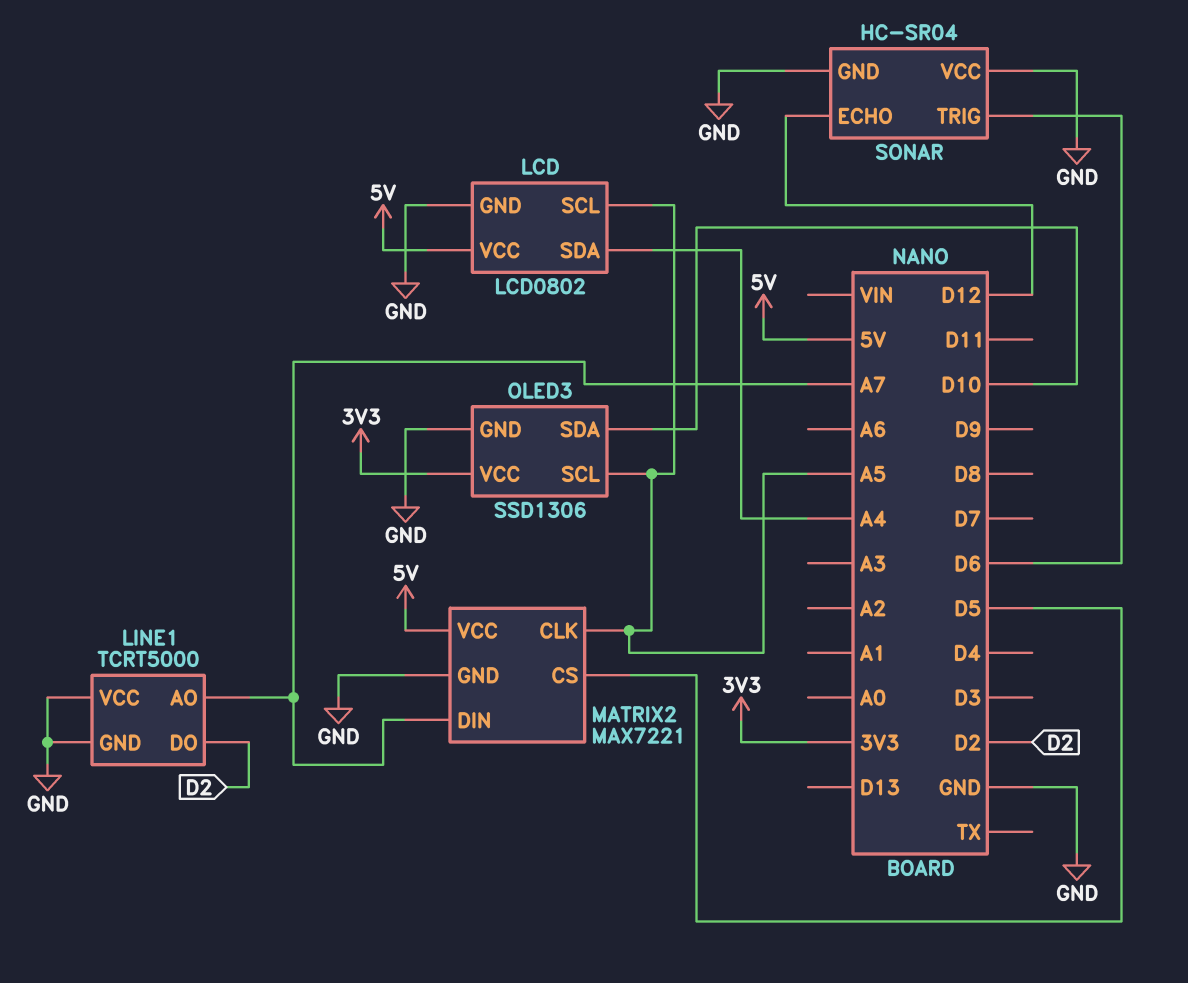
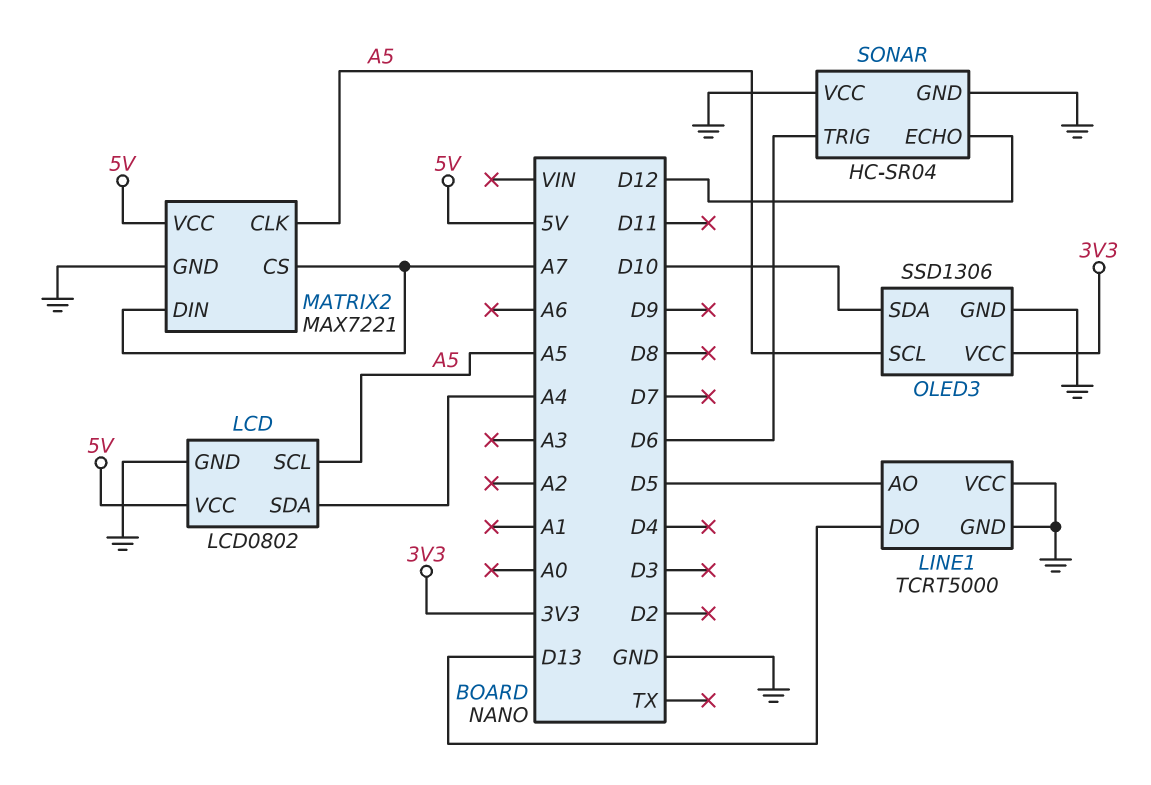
LINE1 pin AO: A7 -> D5
LINE1 pin DO: D2 -> D13
MATRIX2 pin CS: D5 -> A7

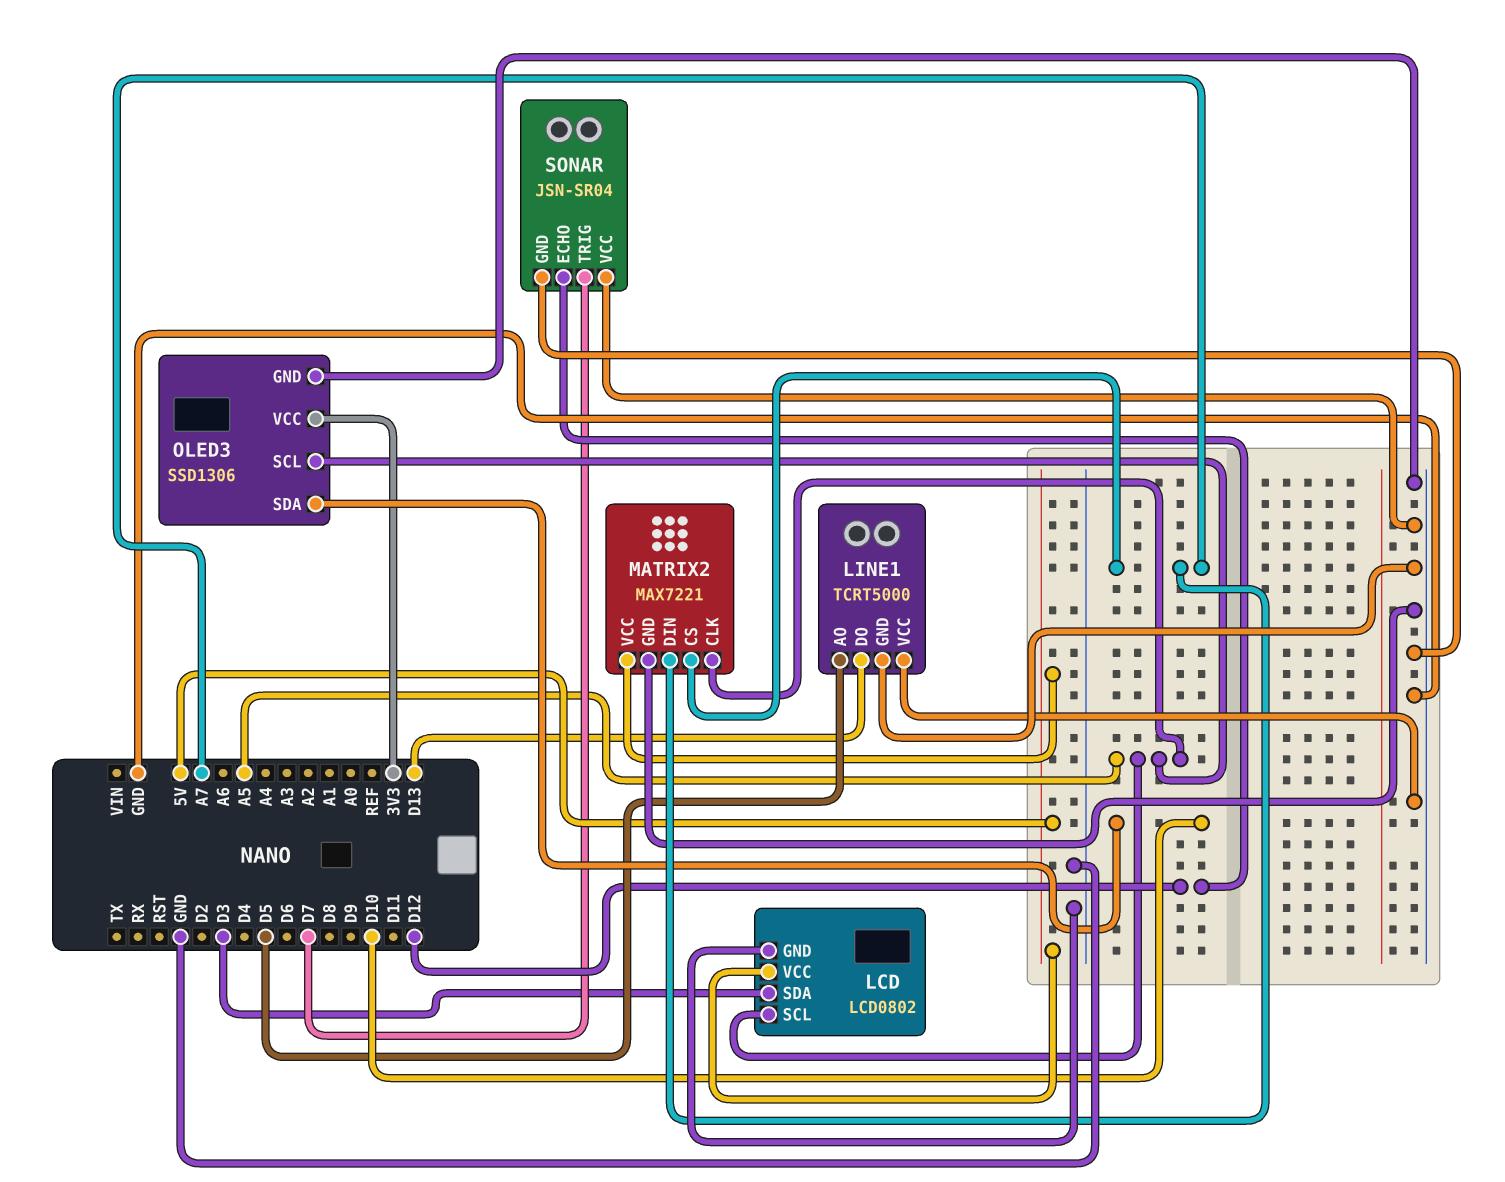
LCD pin SDA: A4 -> D3
SONAR: HC-SR04 -> JSN-SR04
SONAR pin TRIG: D6 -> D7

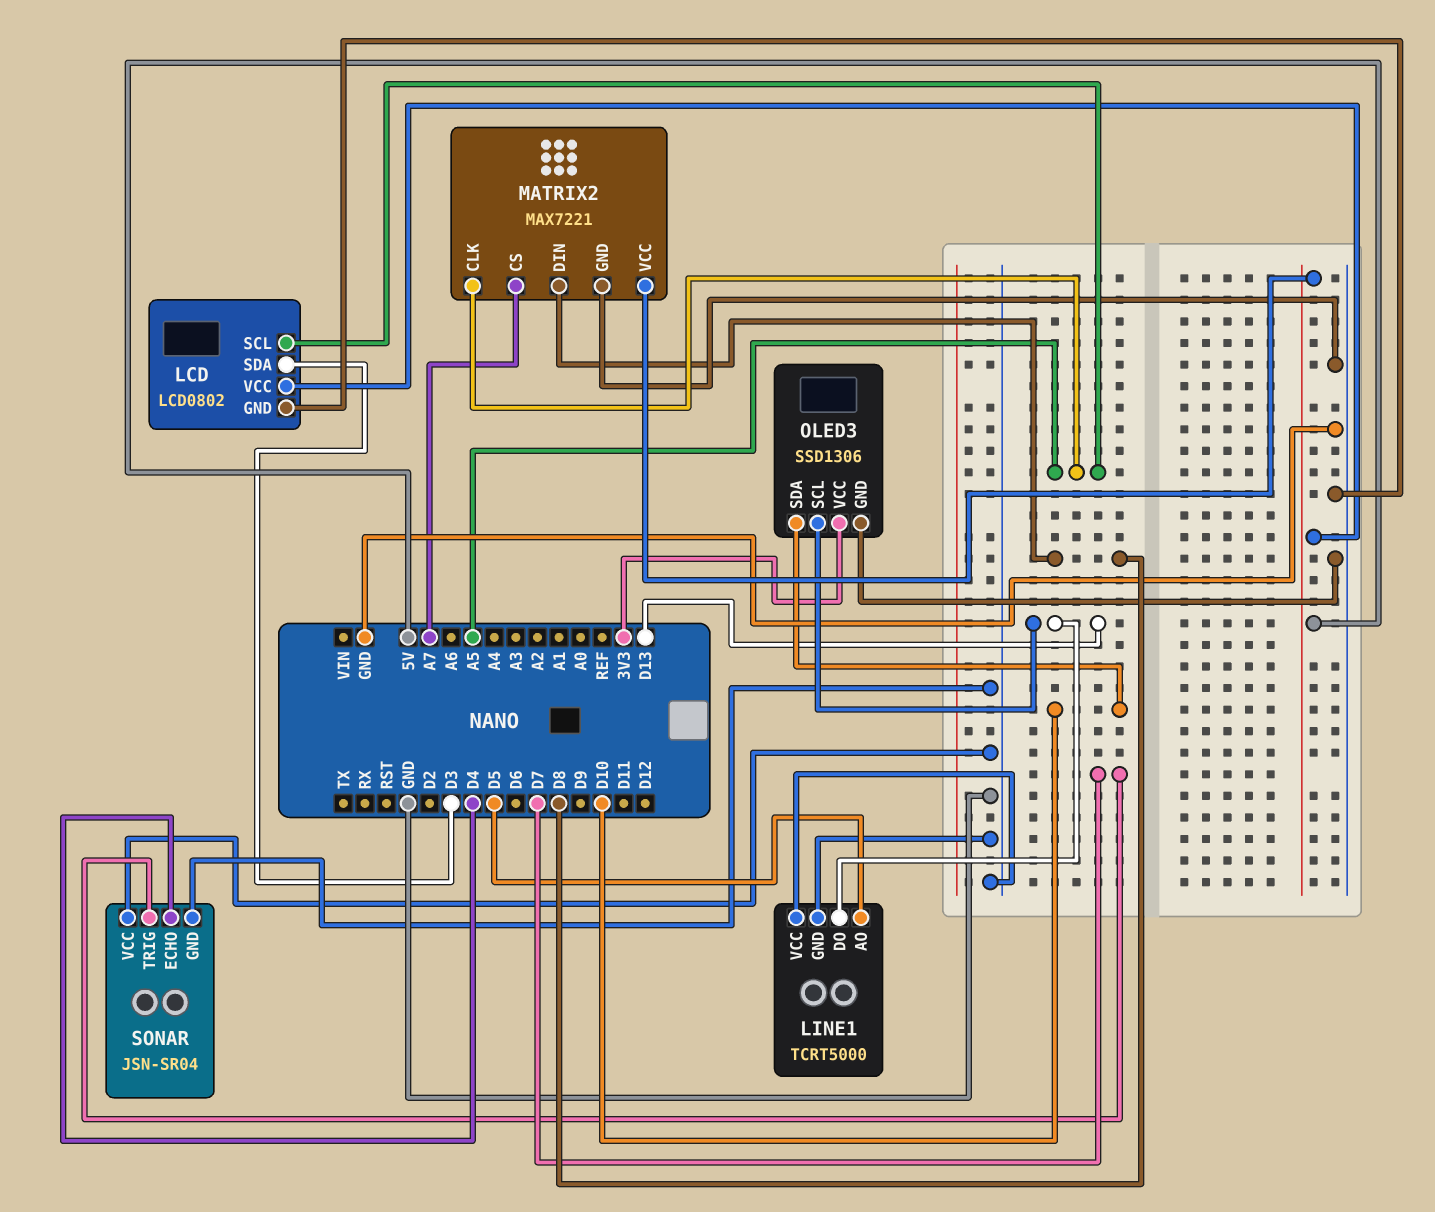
MATRIX2 pin DIN: A7 -> D8
OLED3 pin SCL: A5 -> D13
SONAR pin ECHO: D12 -> D4

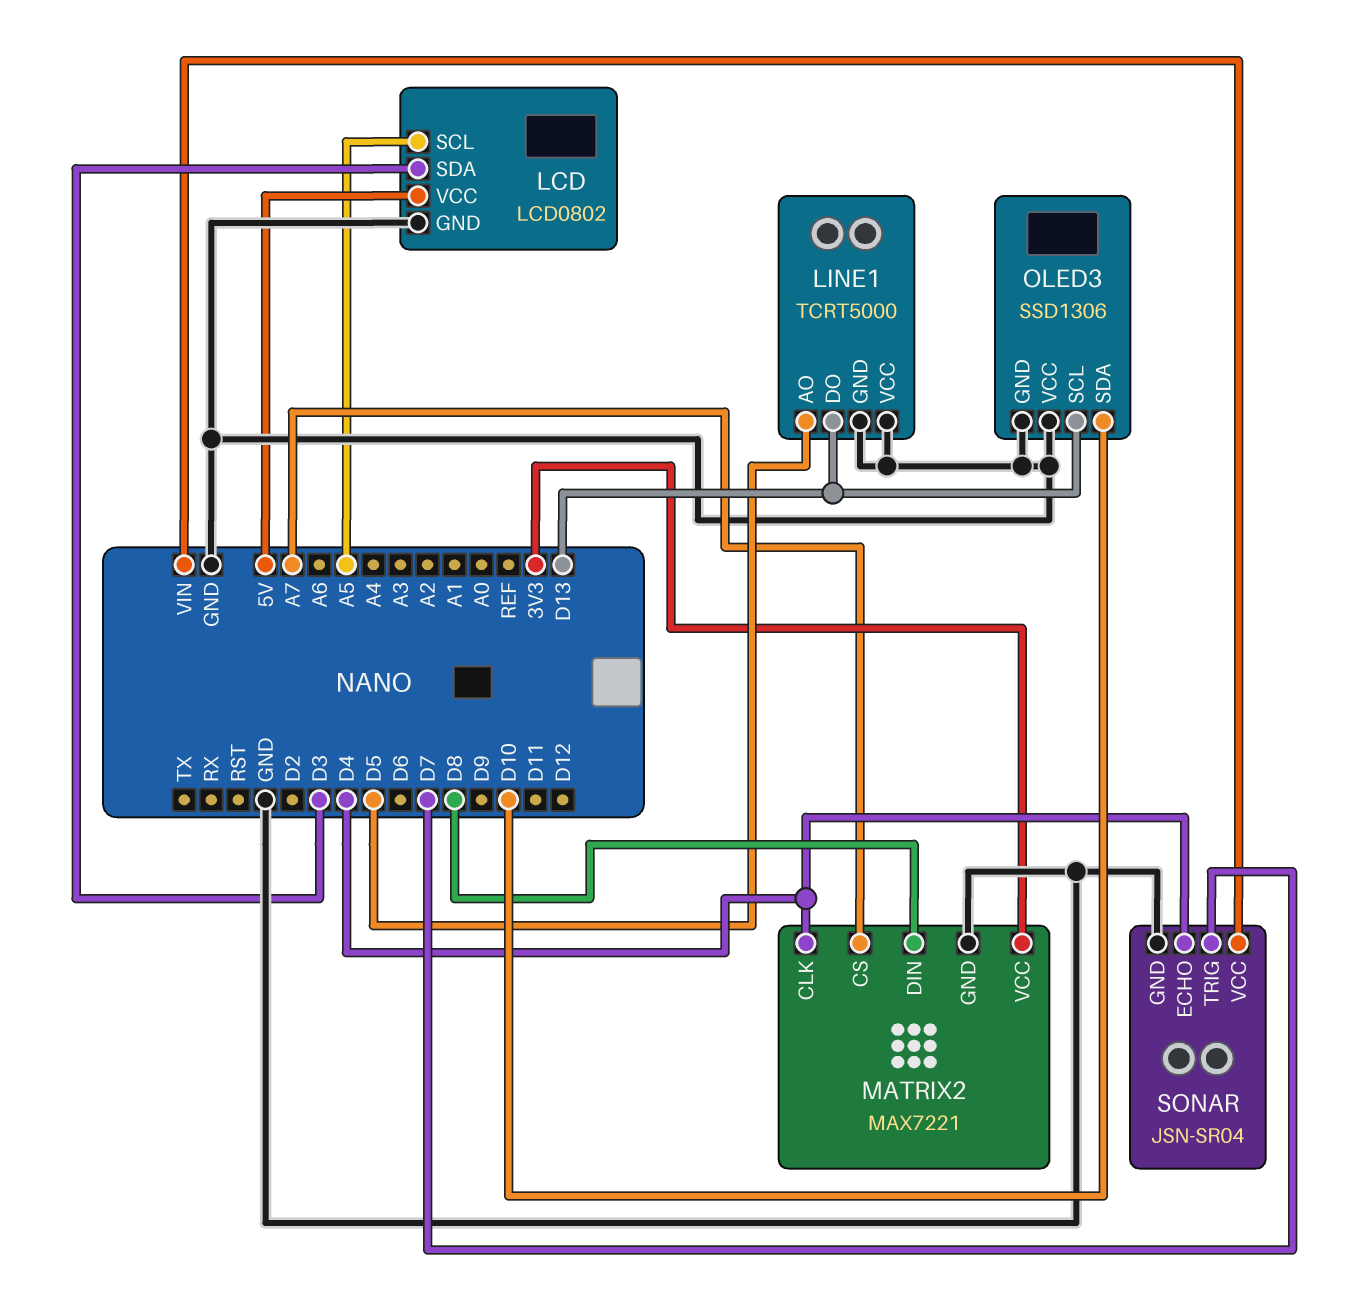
MATRIX2 pin CLK: A5 -> D4
MATRIX2 pin VCC: 5V -> 3V3
OLED3 pin VCC: 3V3 -> GND
SONAR pin VCC: GND -> VIN

